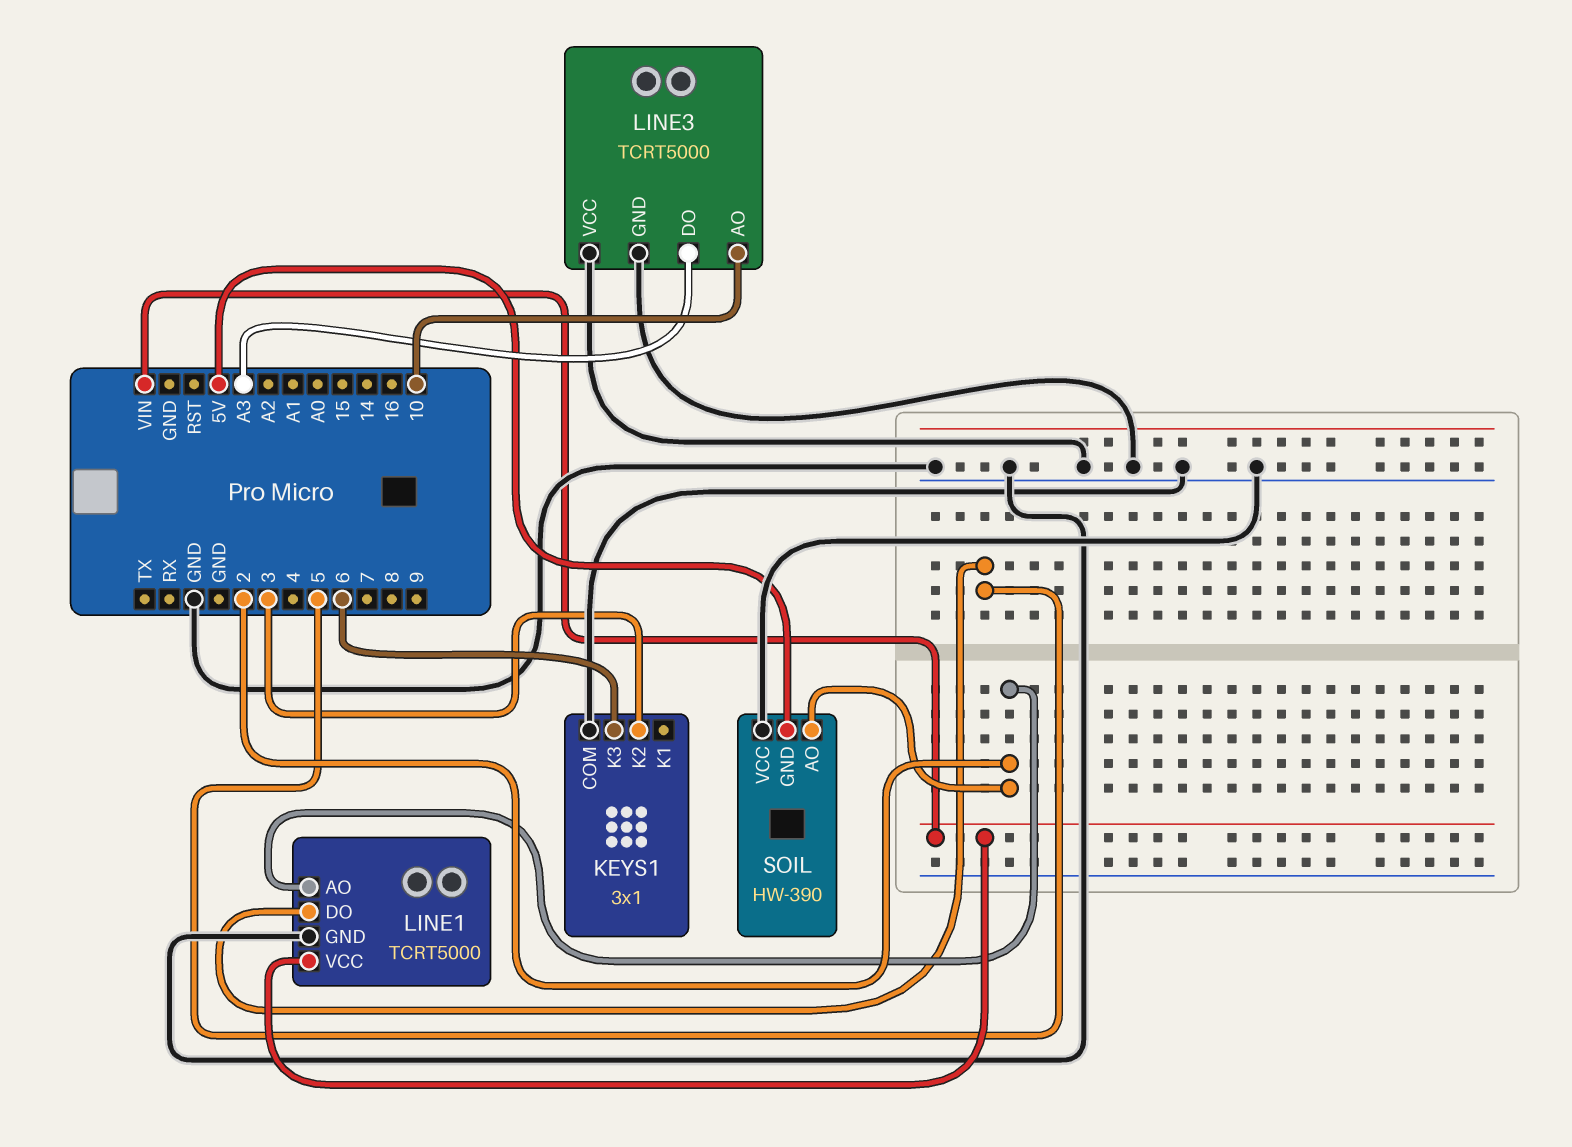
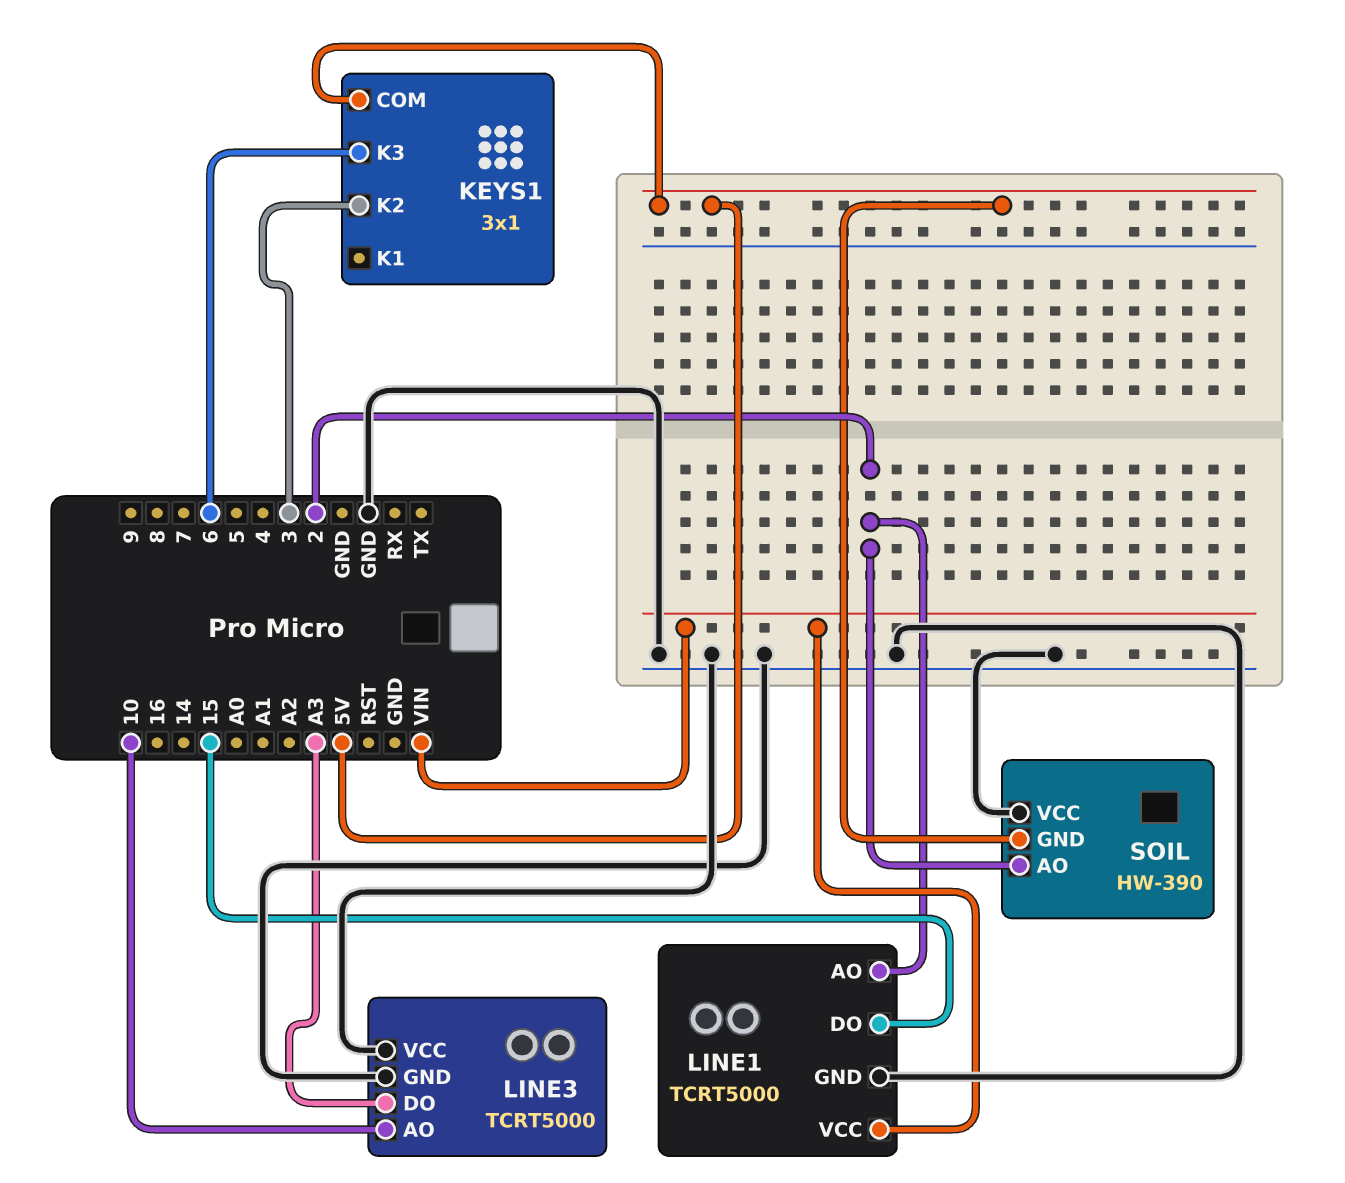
KEYS1 pin COM: GND -> 5V
LINE1 pin DO: 5 -> 15

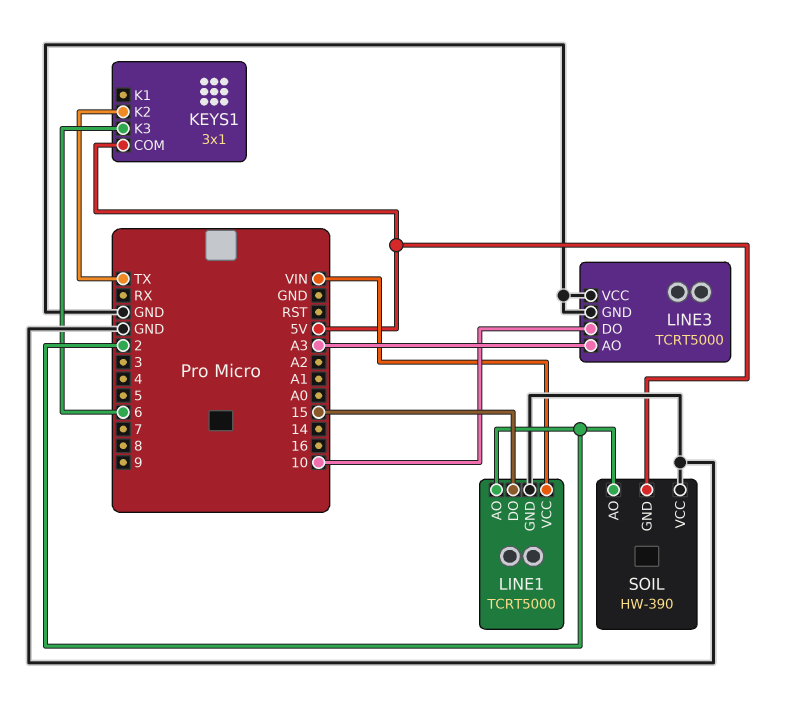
KEYS1 pin K2: 3 -> TX
LINE3 pin AO: 10 -> A3
LINE3 pin DO: A3 -> 10

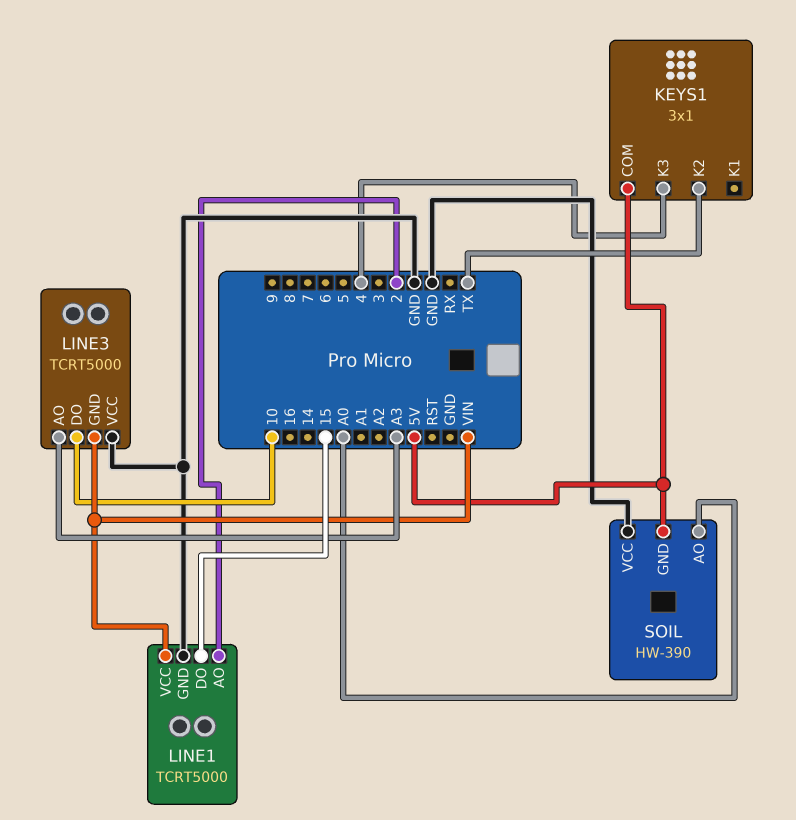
KEYS1 pin K3: 6 -> 4
LINE3 pin GND: GND -> VIN
SOIL pin AO: 2 -> A0

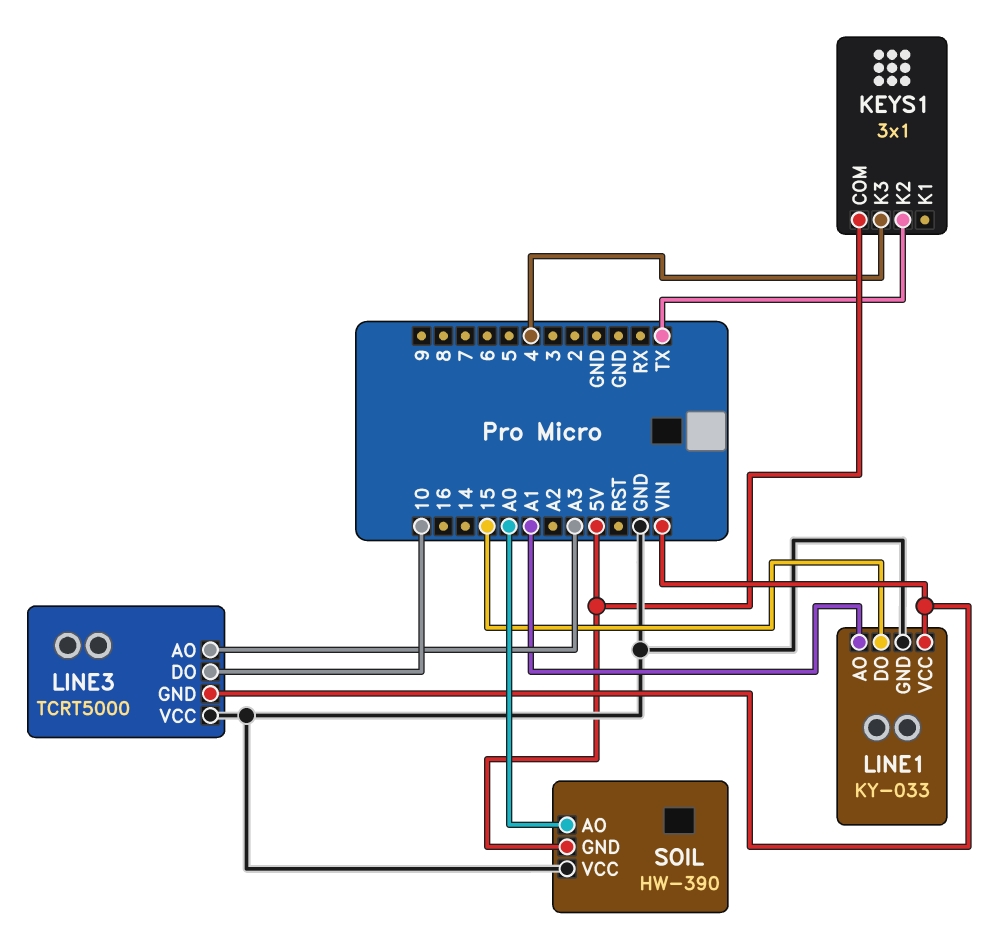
LINE1: TCRT5000 -> KY-033
LINE1 pin AO: 2 -> A1

